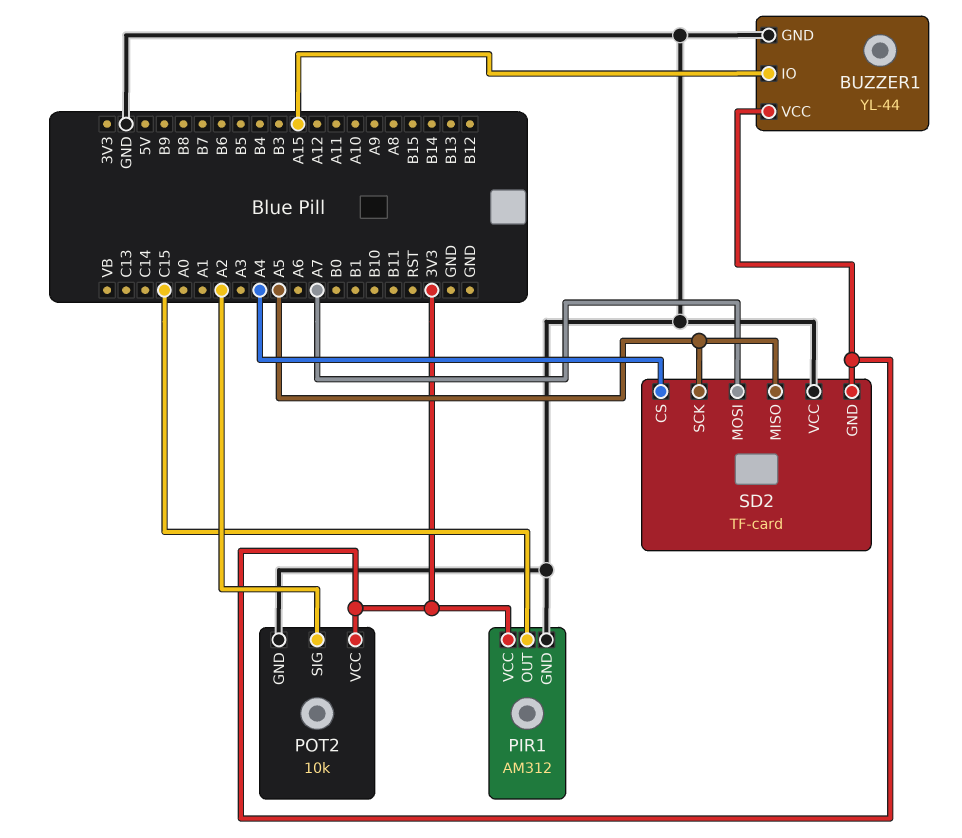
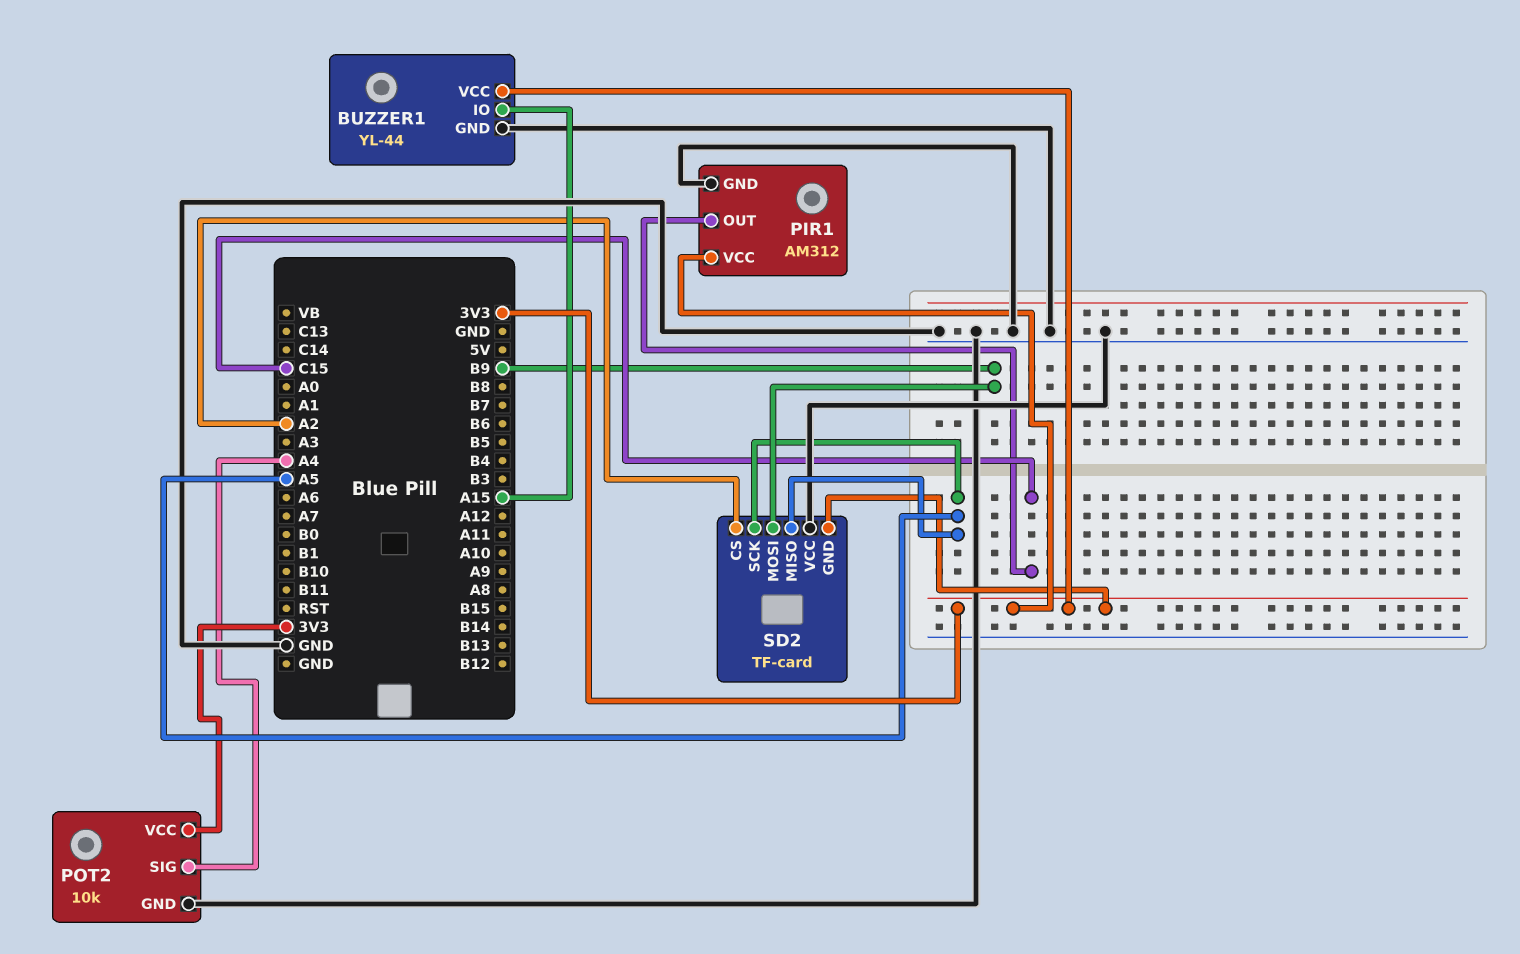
POT2 pin SIG: A2 -> A4
SD2 pin CS: A4 -> A2
SD2 pin MOSI: A7 -> B9

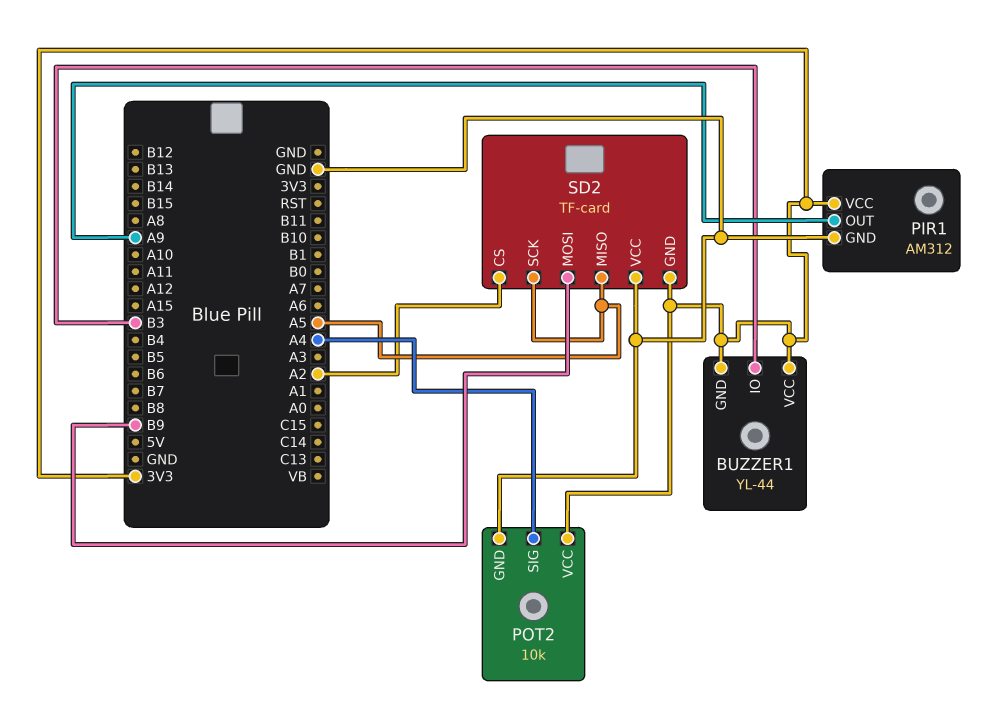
BUZZER1 pin GND: GND -> 3V3
BUZZER1 pin IO: A15 -> B3
PIR1 pin OUT: C15 -> A9

